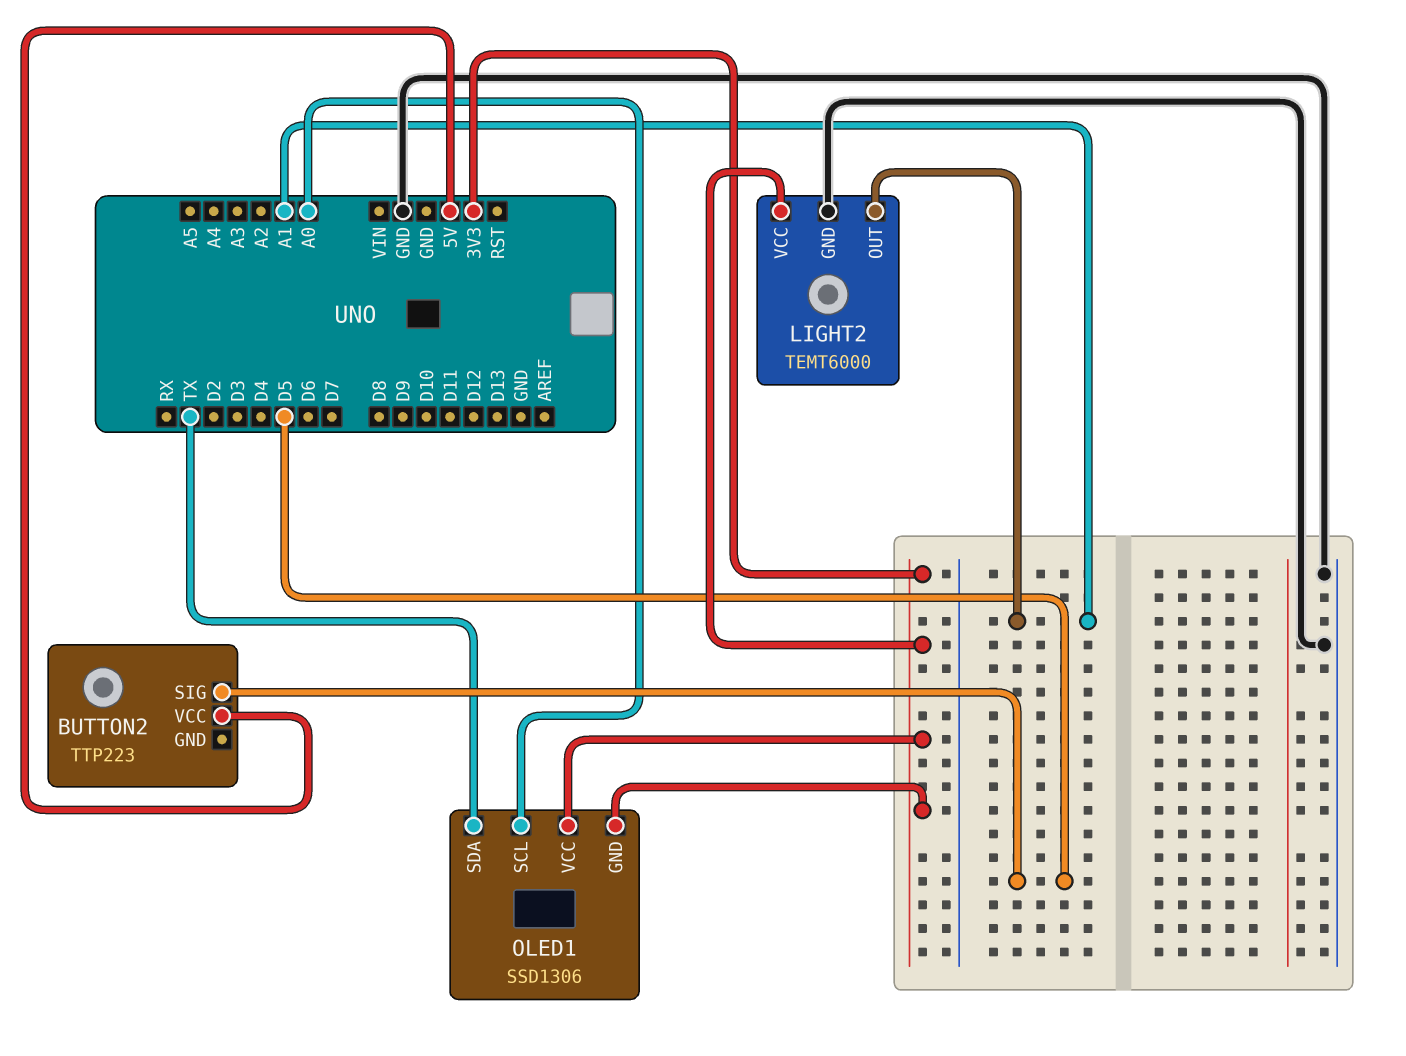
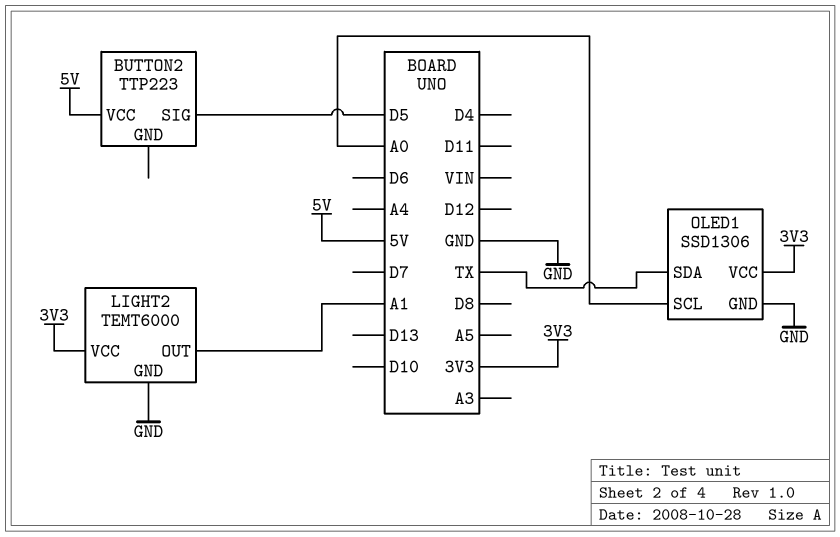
OLED1 pin GND: 3V3 -> GND

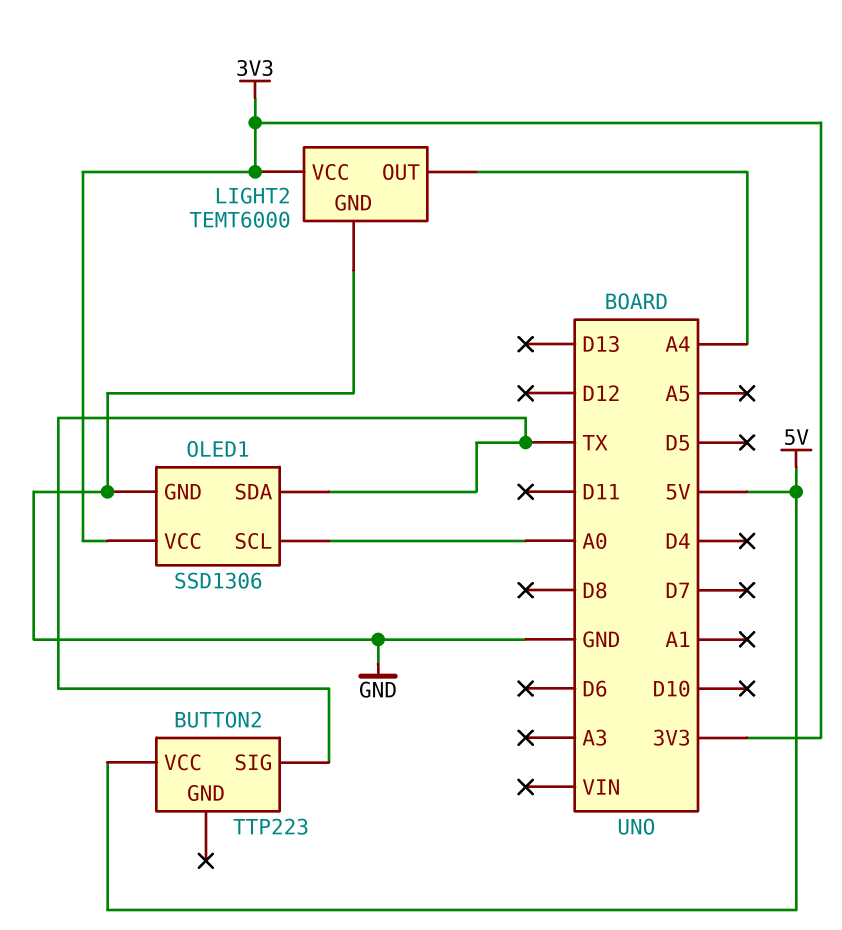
BUTTON2 pin SIG: D5 -> TX
LIGHT2 pin OUT: A1 -> A4

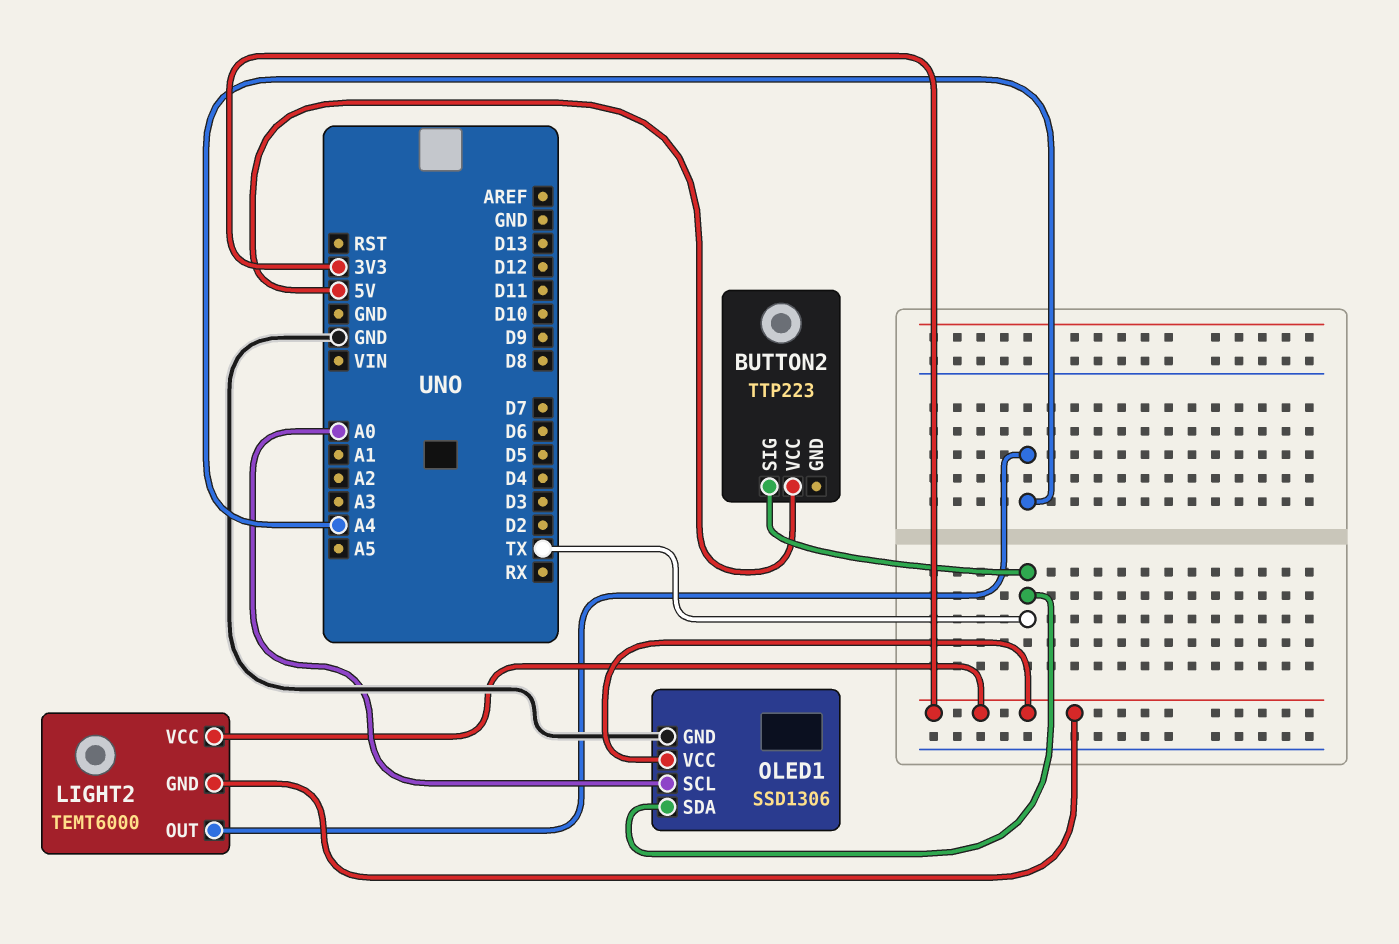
LIGHT2 pin GND: GND -> 3V3

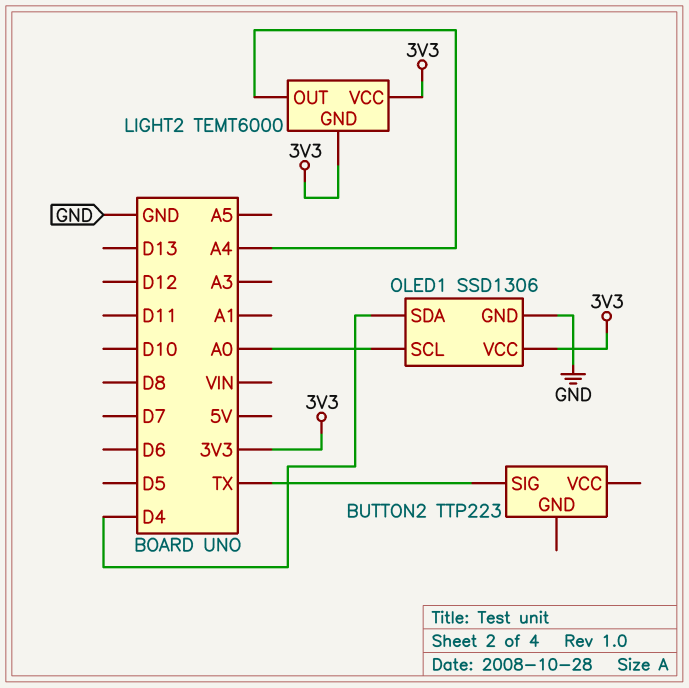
BUTTON2 pin VCC: 5V -> none
OLED1 pin SDA: TX -> D4

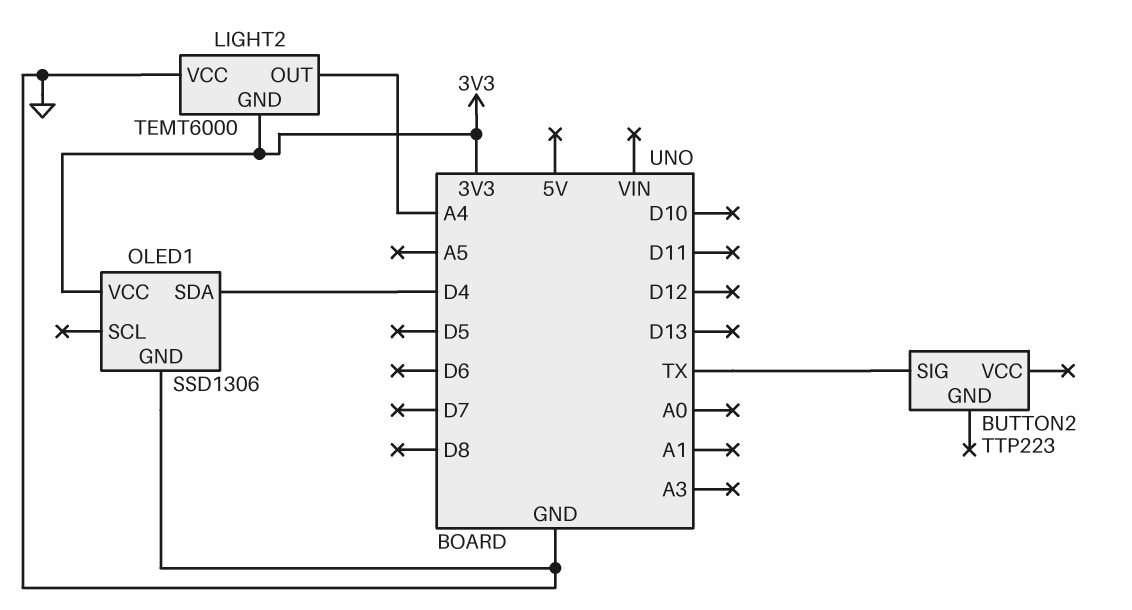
LIGHT2 pin VCC: 3V3 -> GND
OLED1 pin SCL: A0 -> none

